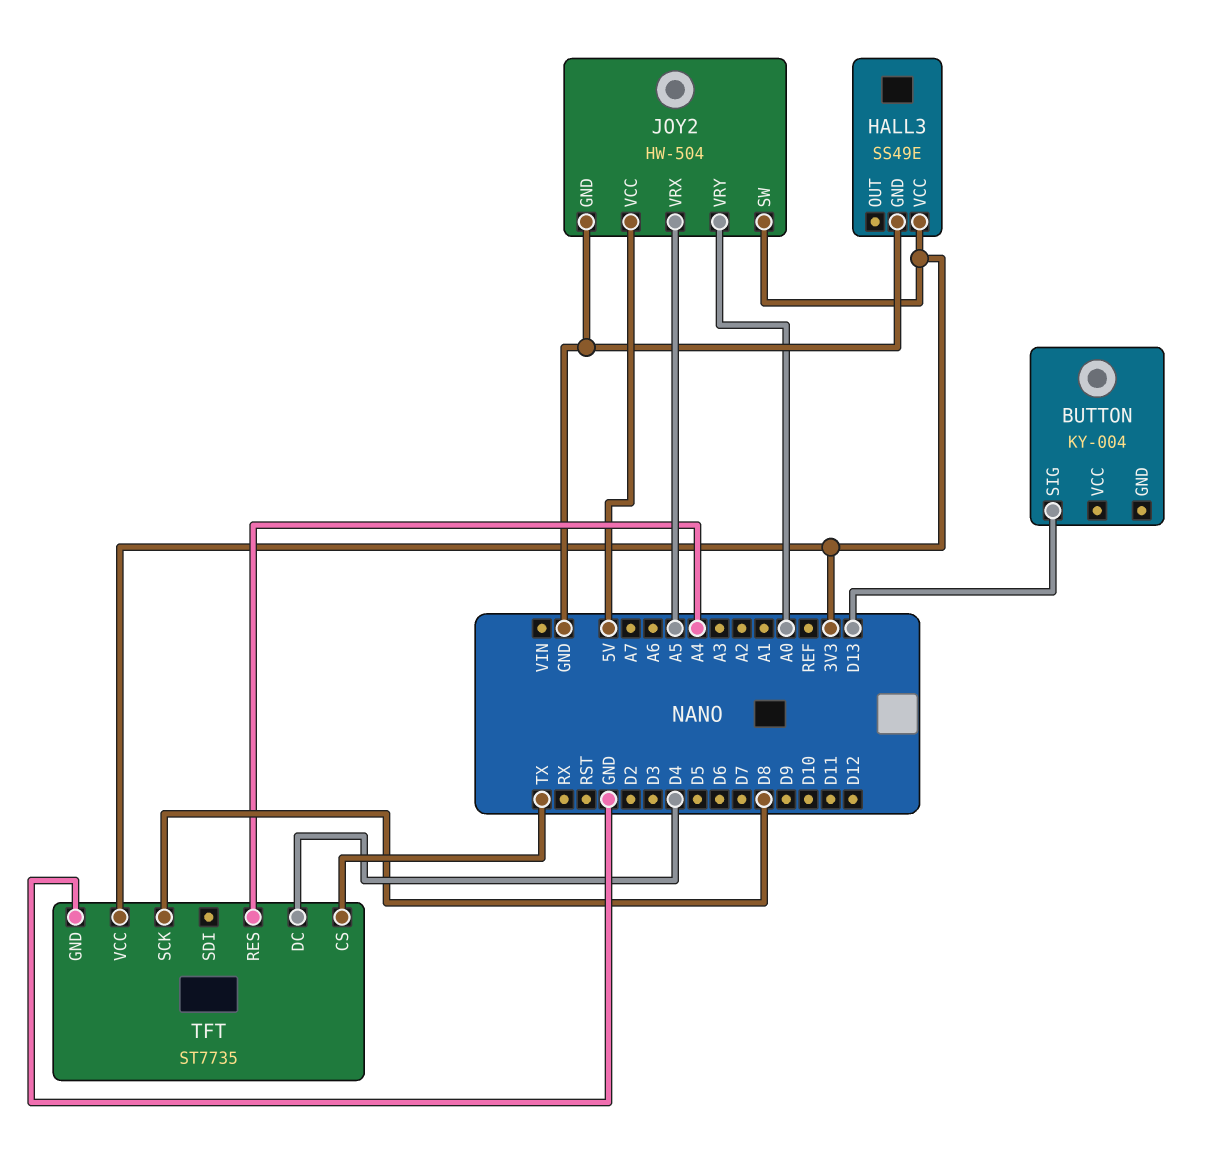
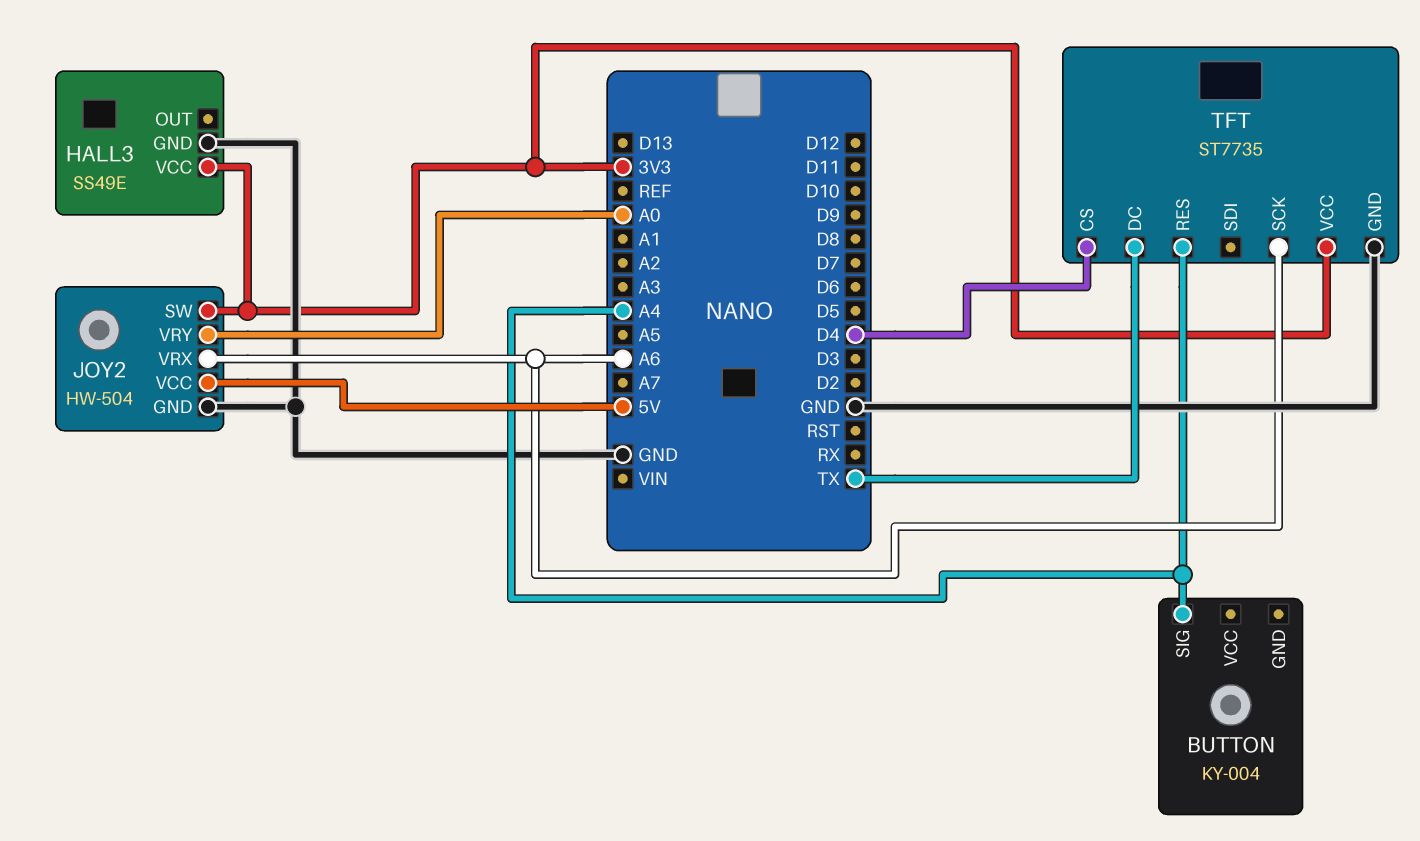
BUTTON pin SIG: D13 -> A4
JOY2 pin VRX: A5 -> A6
TFT pin CS: TX -> D4
TFT pin DC: D4 -> TX
TFT pin SCK: D8 -> A6

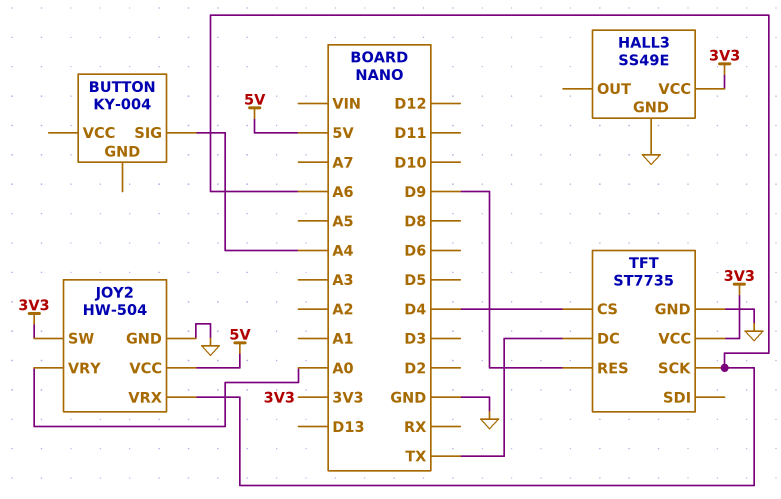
TFT pin RES: A4 -> D9

